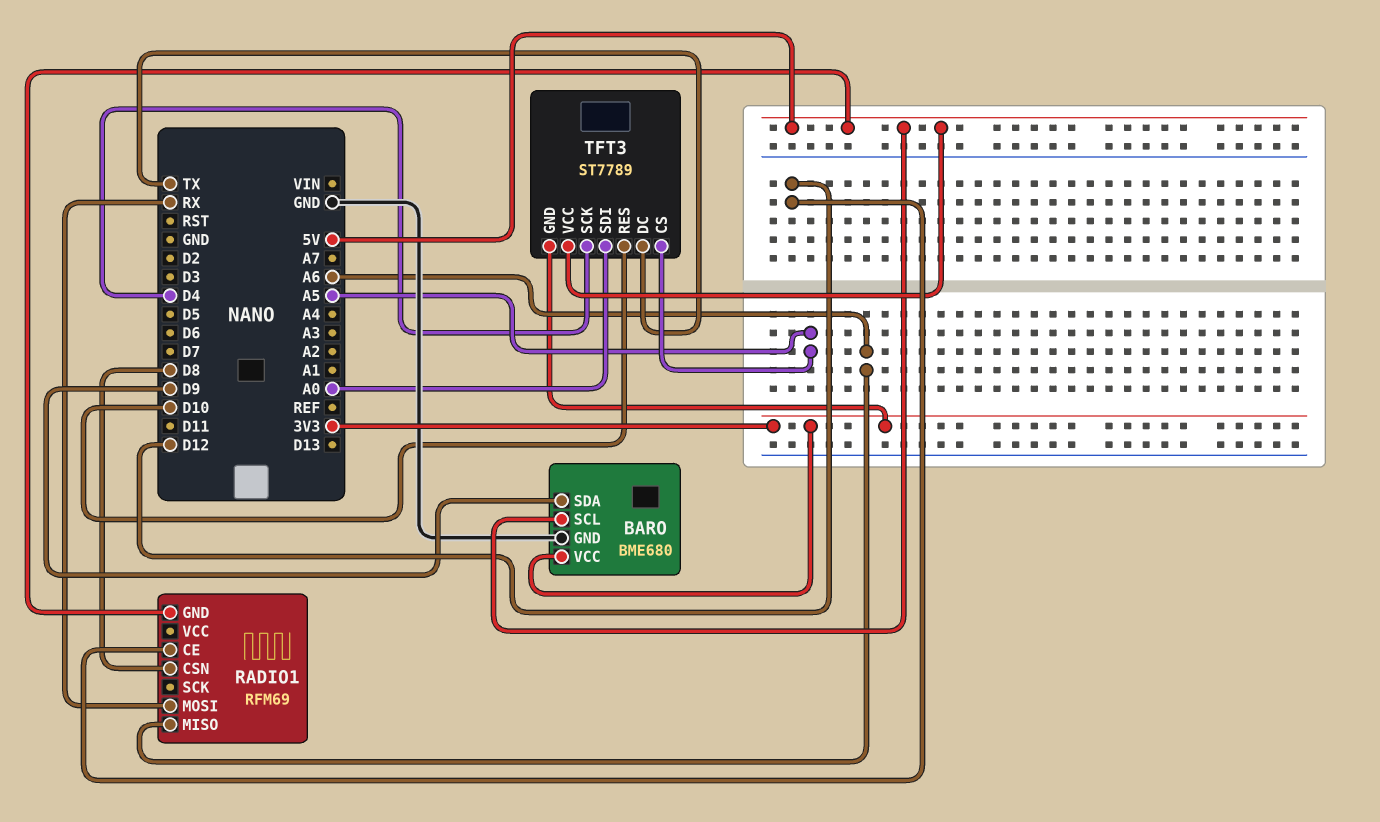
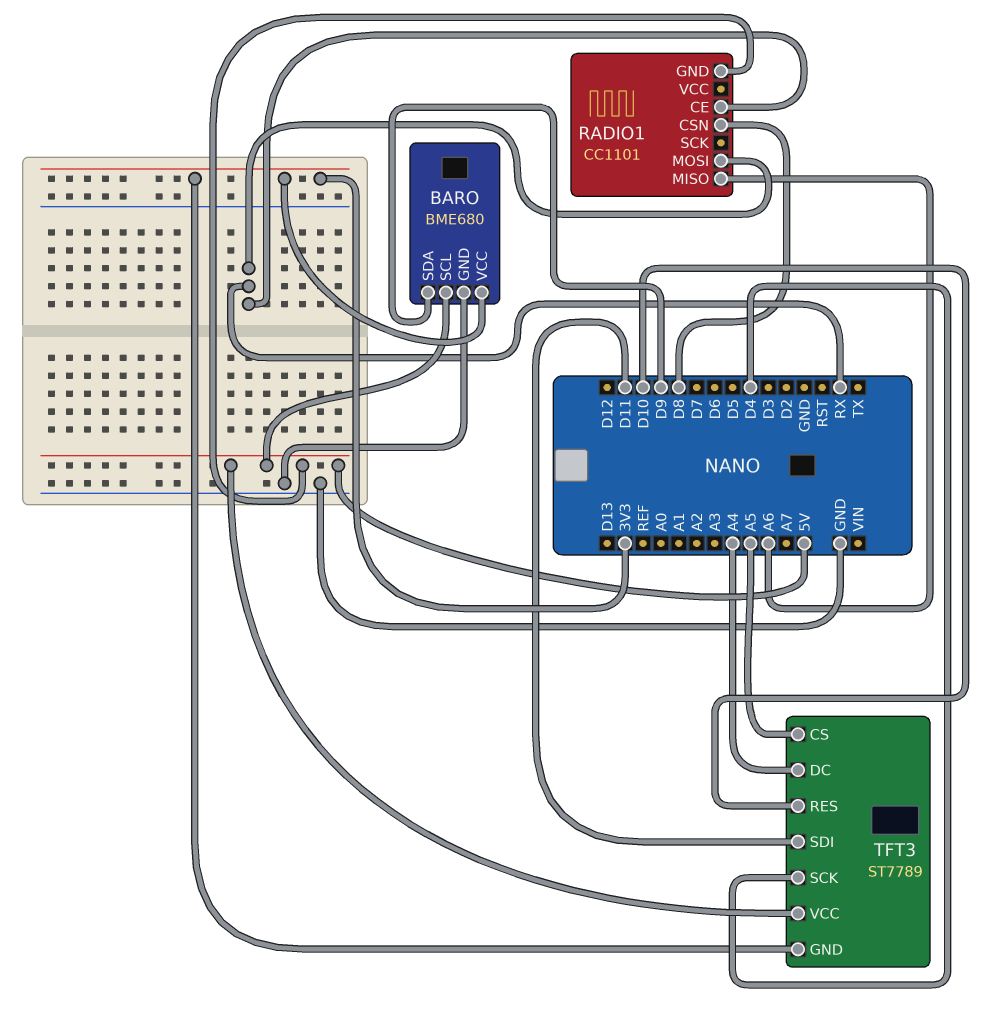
RADIO1: RFM69 -> CC1101
RADIO1 pin CE: D12 -> RX
TFT3 pin DC: TX -> A4
TFT3 pin SDI: A0 -> D11

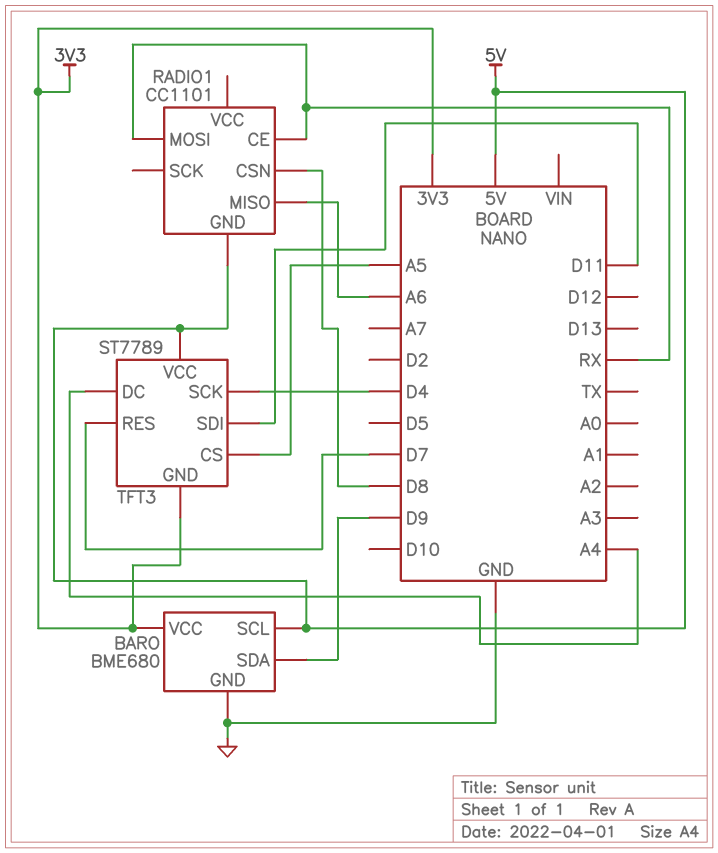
TFT3 pin RES: D10 -> D7

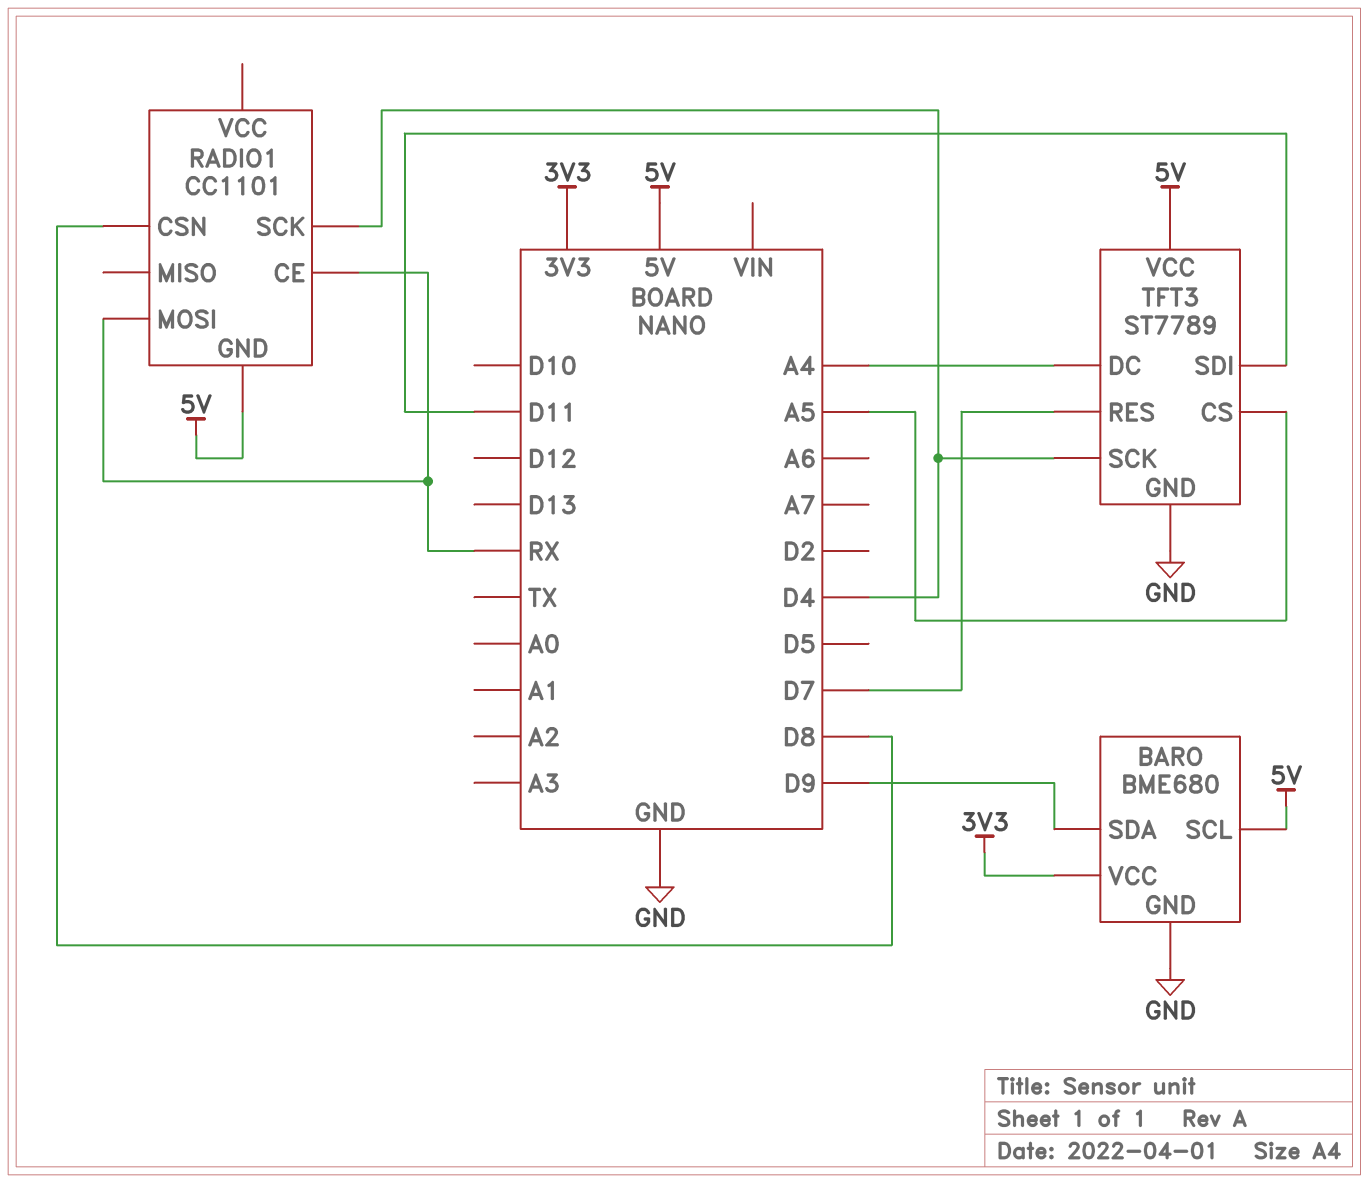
RADIO1 pin MISO: A6 -> none
RADIO1 pin SCK: none -> D4
TFT3 pin GND: 3V3 -> GND

